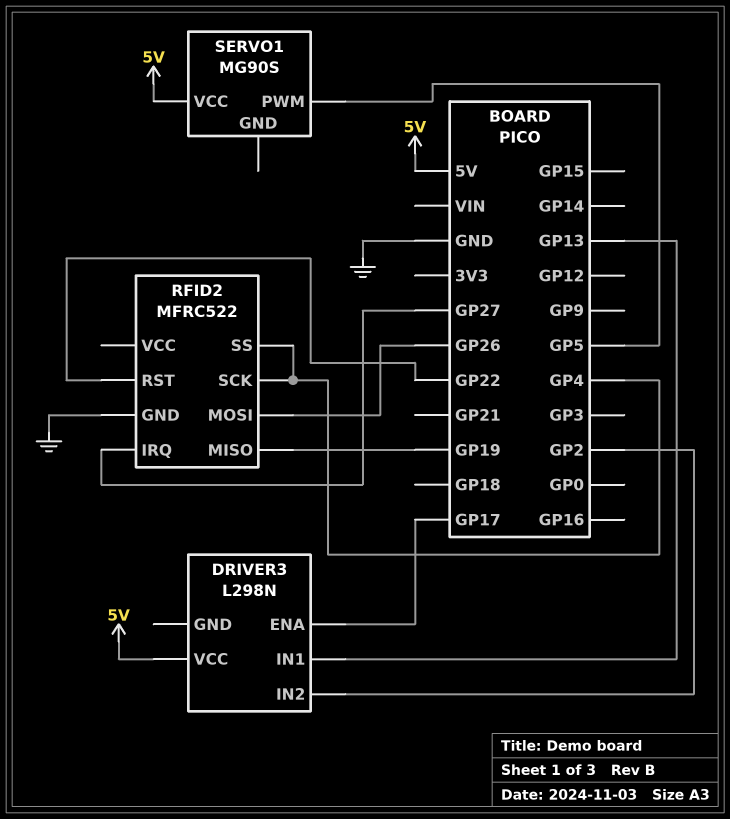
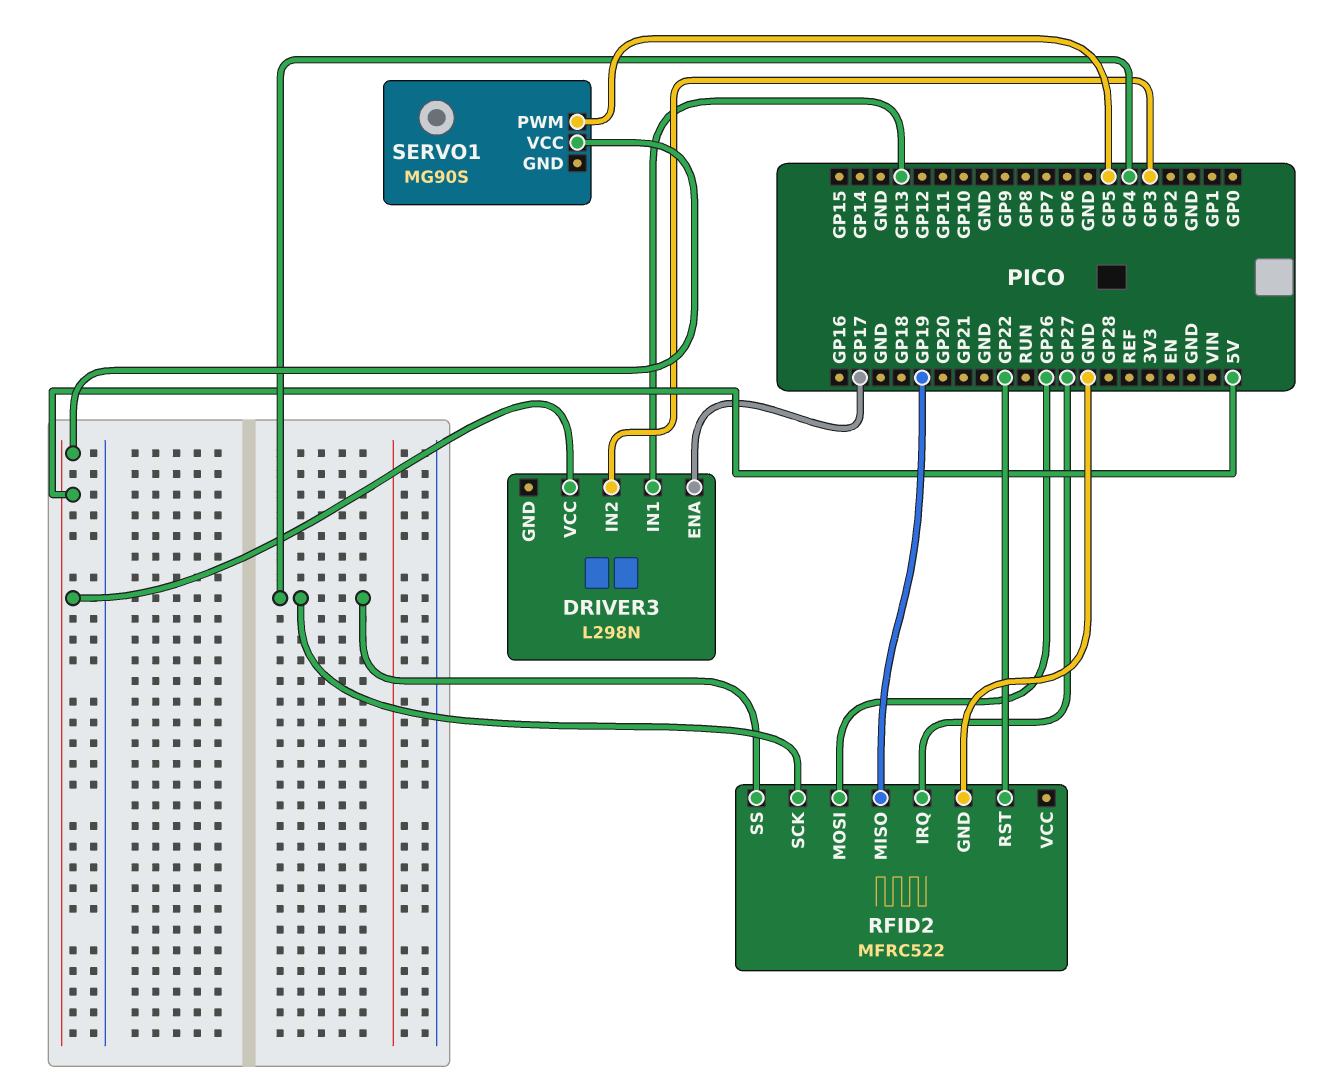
DRIVER3 pin IN2: GP2 -> GP3

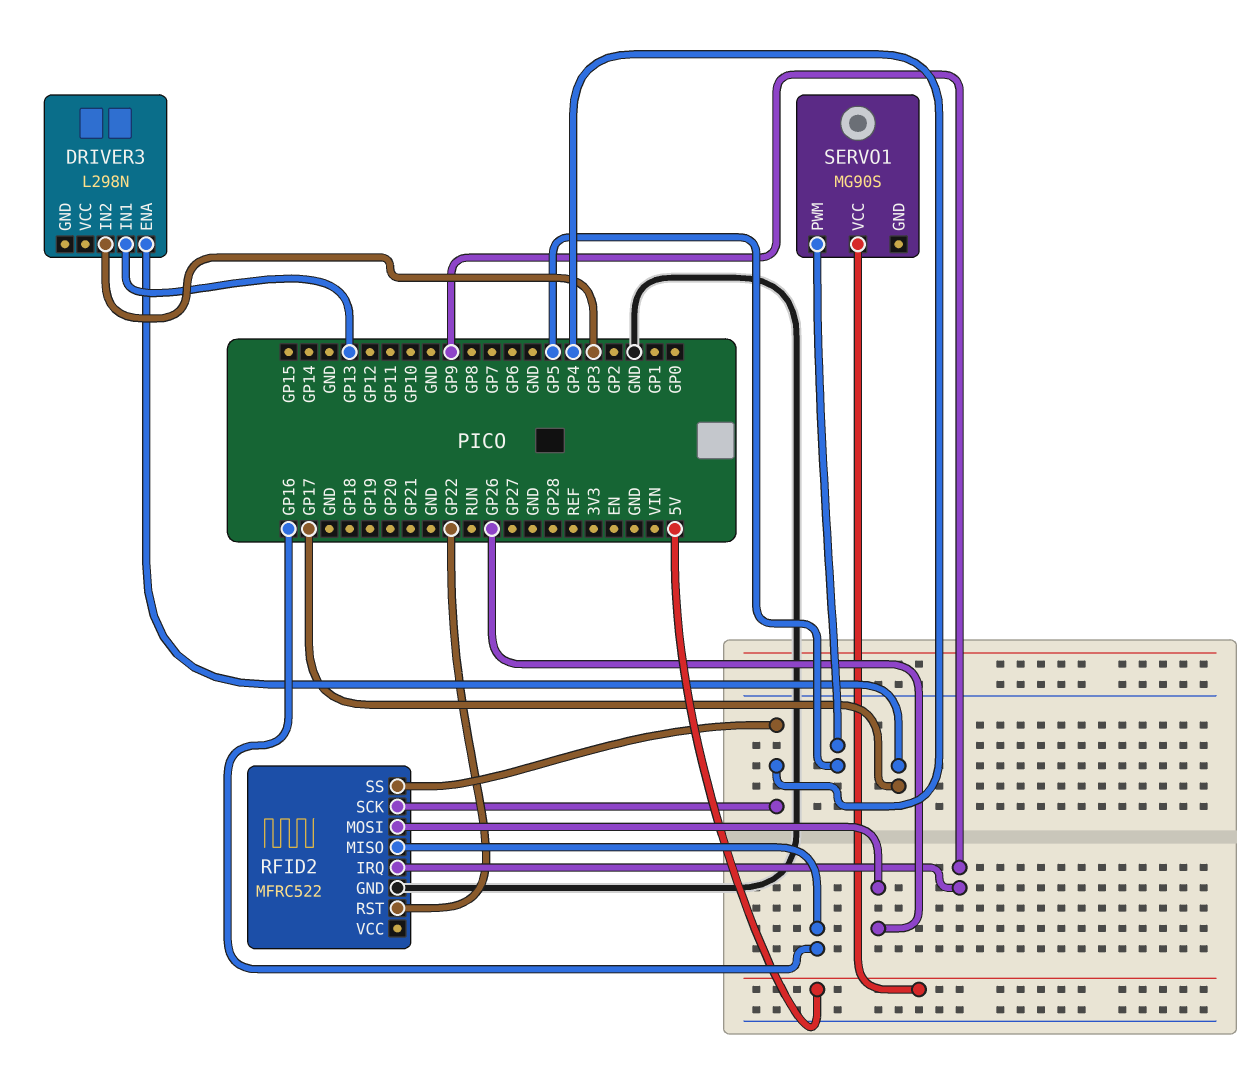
DRIVER3 pin VCC: 5V -> none
RFID2 pin IRQ: GP27 -> GP9
RFID2 pin MISO: GP19 -> GP16

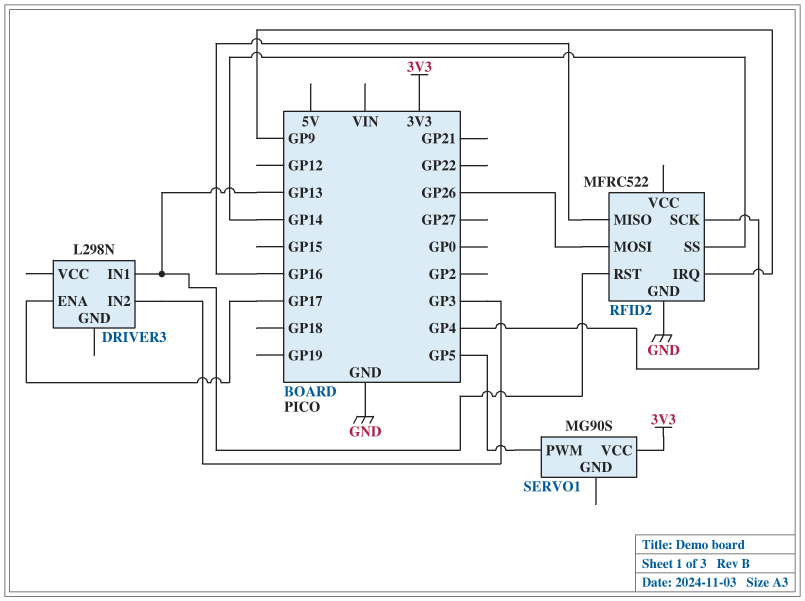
RFID2 pin RST: GP22 -> GP13
RFID2 pin SS: GP4 -> GP14
SERVO1 pin VCC: 5V -> 3V3

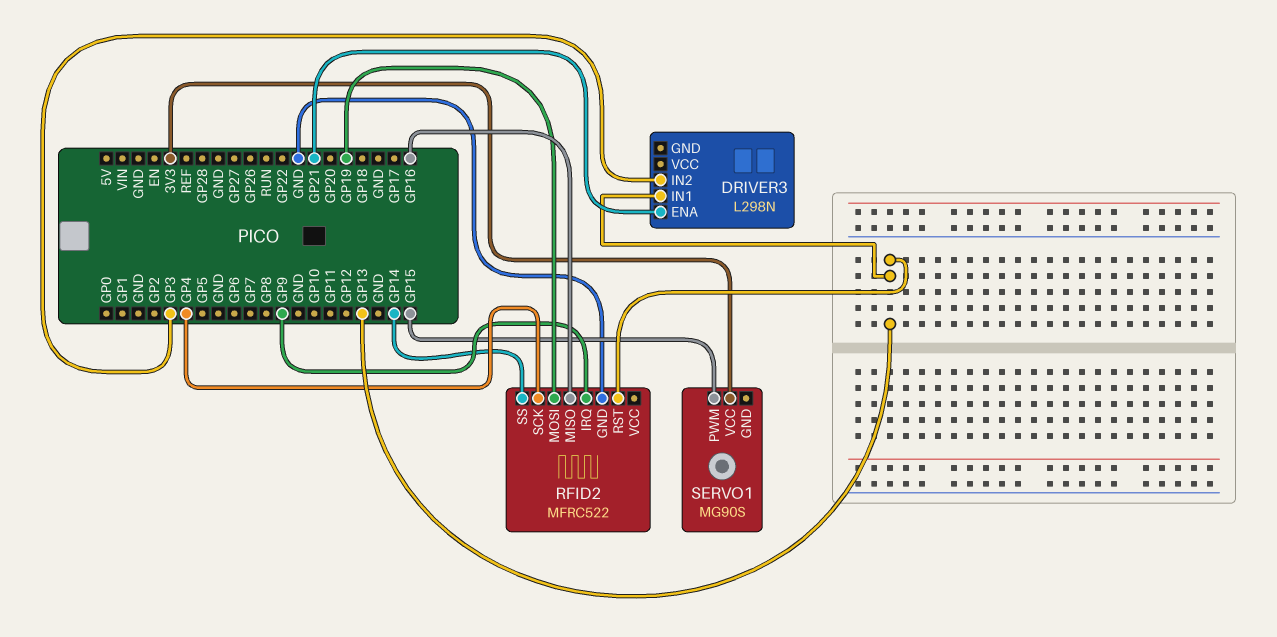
DRIVER3 pin ENA: GP17 -> GP21
RFID2 pin MOSI: GP26 -> GP19
SERVO1 pin PWM: GP5 -> GP15

